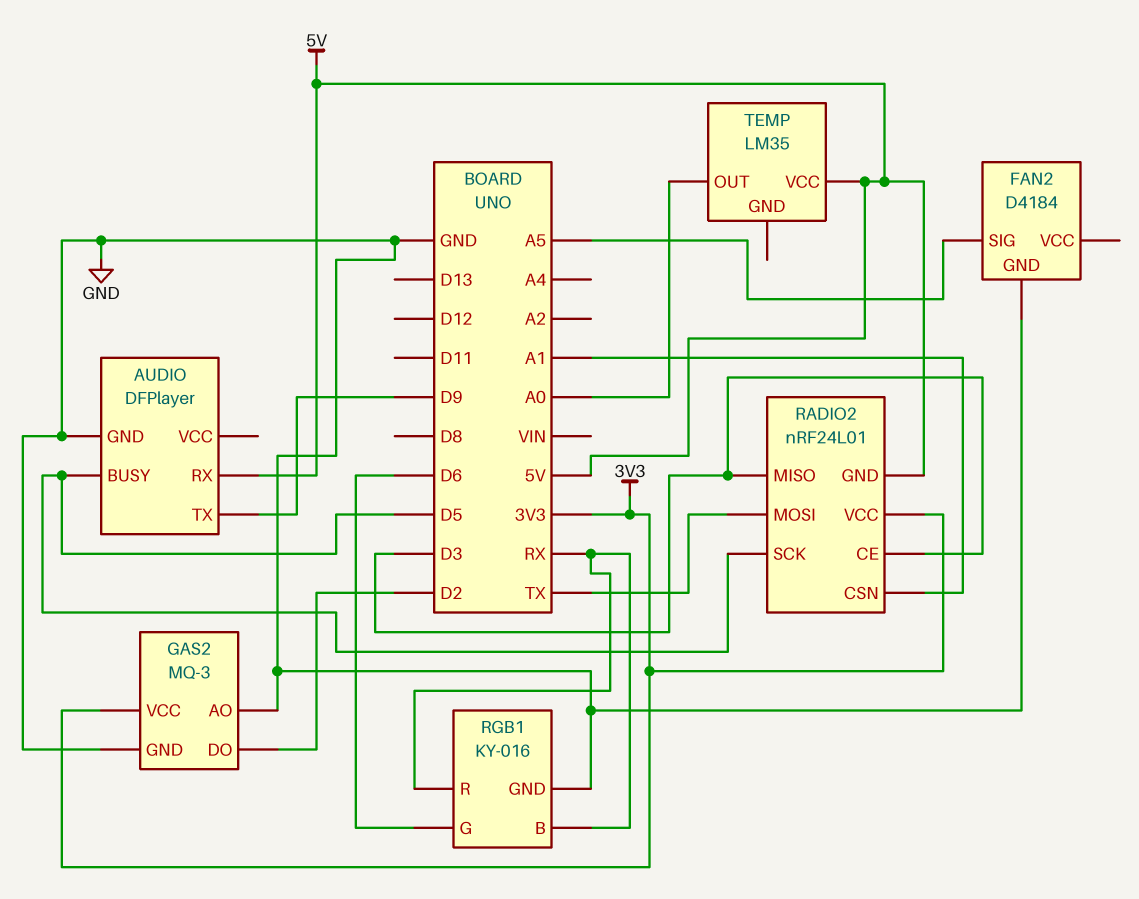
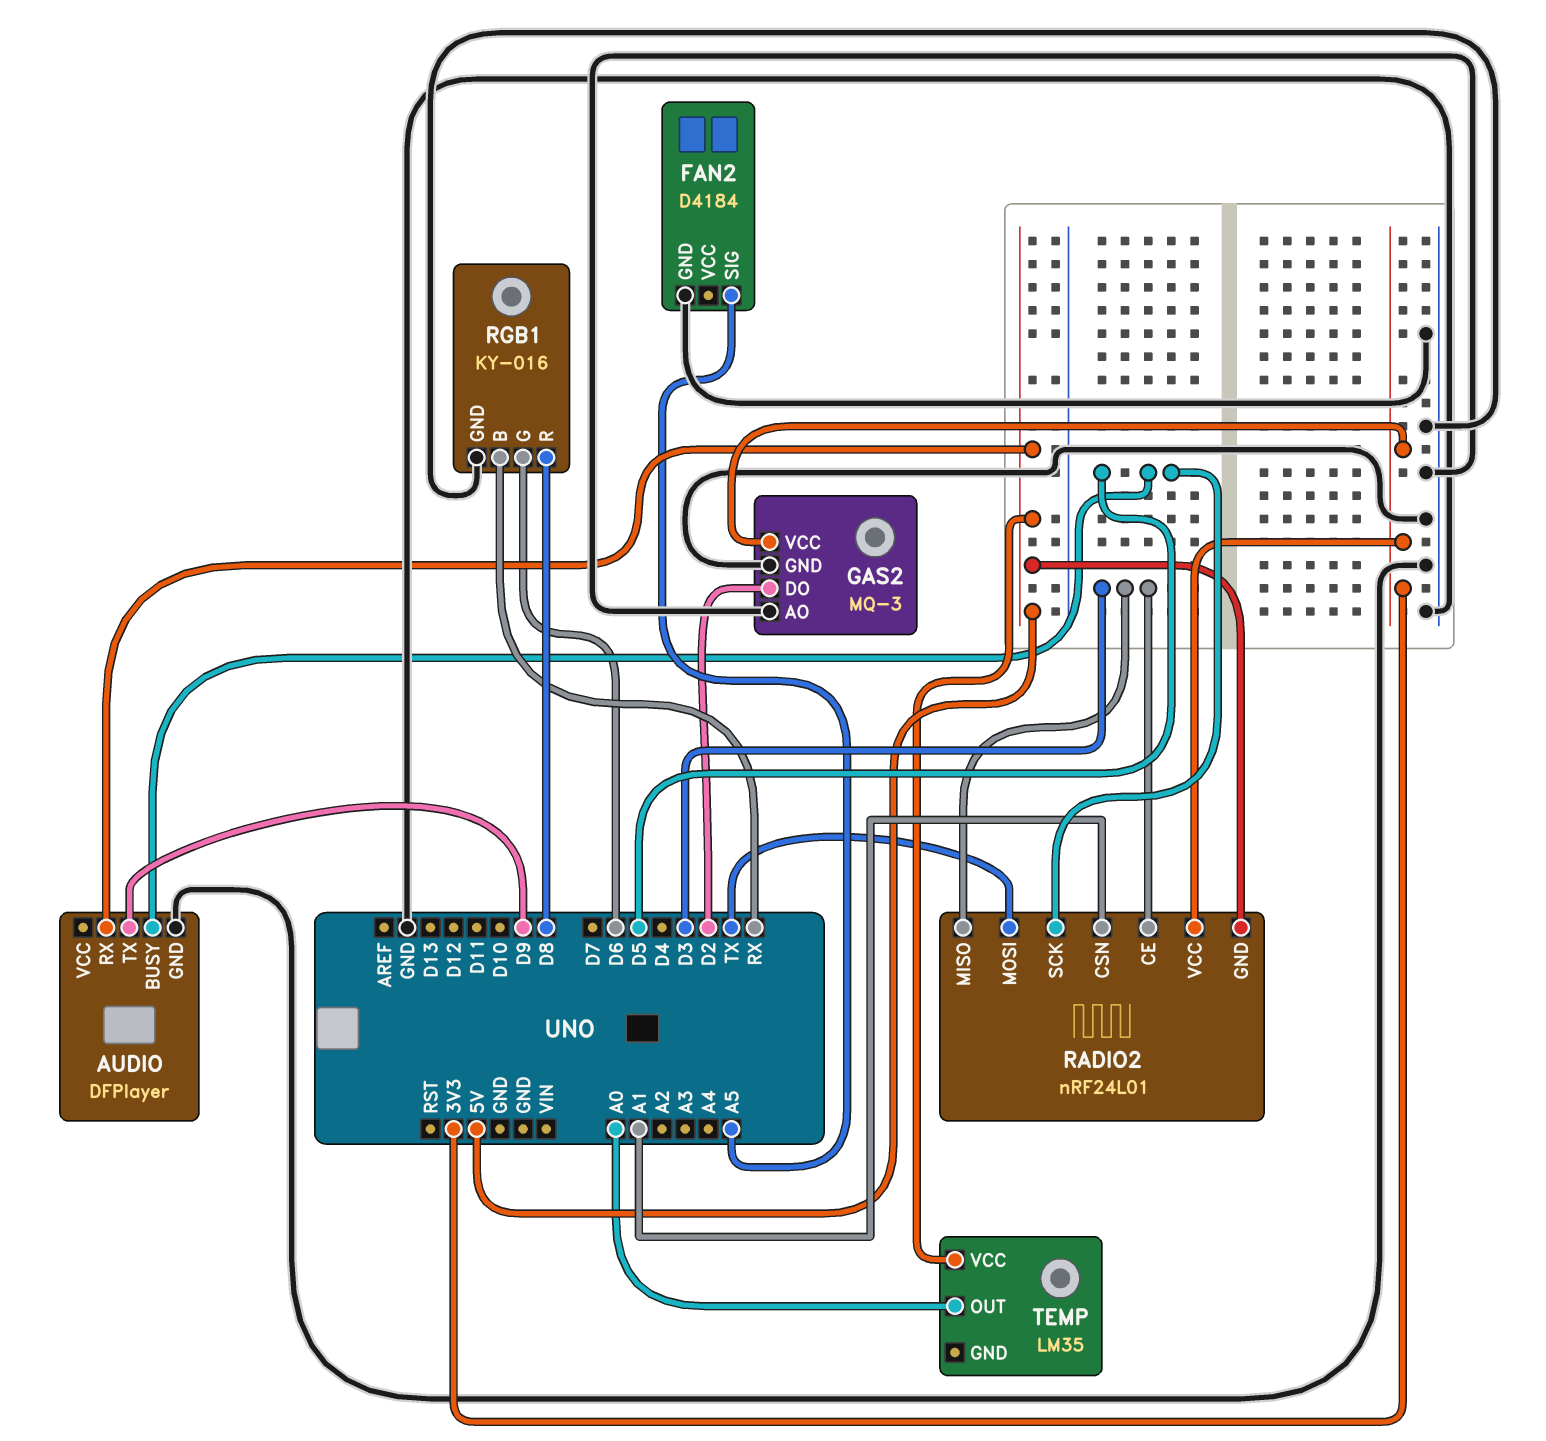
RGB1 pin R: RX -> D8

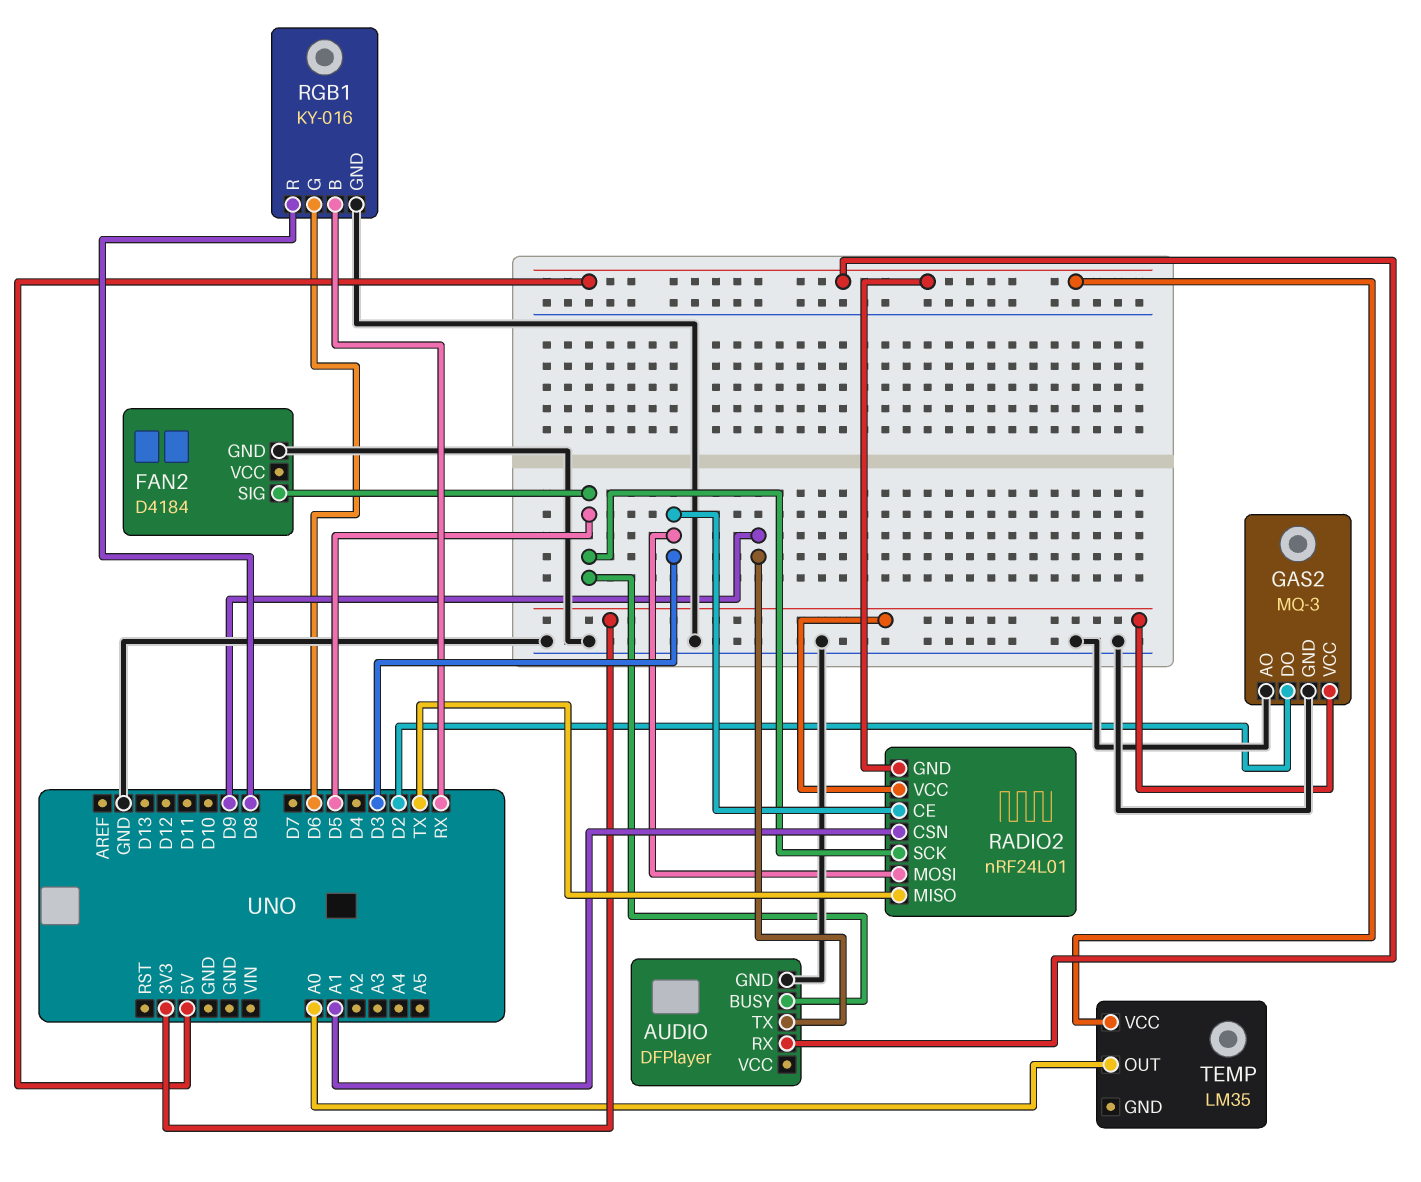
FAN2 pin SIG: A5 -> D5
RADIO2 pin MISO: D3 -> TX
RADIO2 pin MOSI: TX -> D3

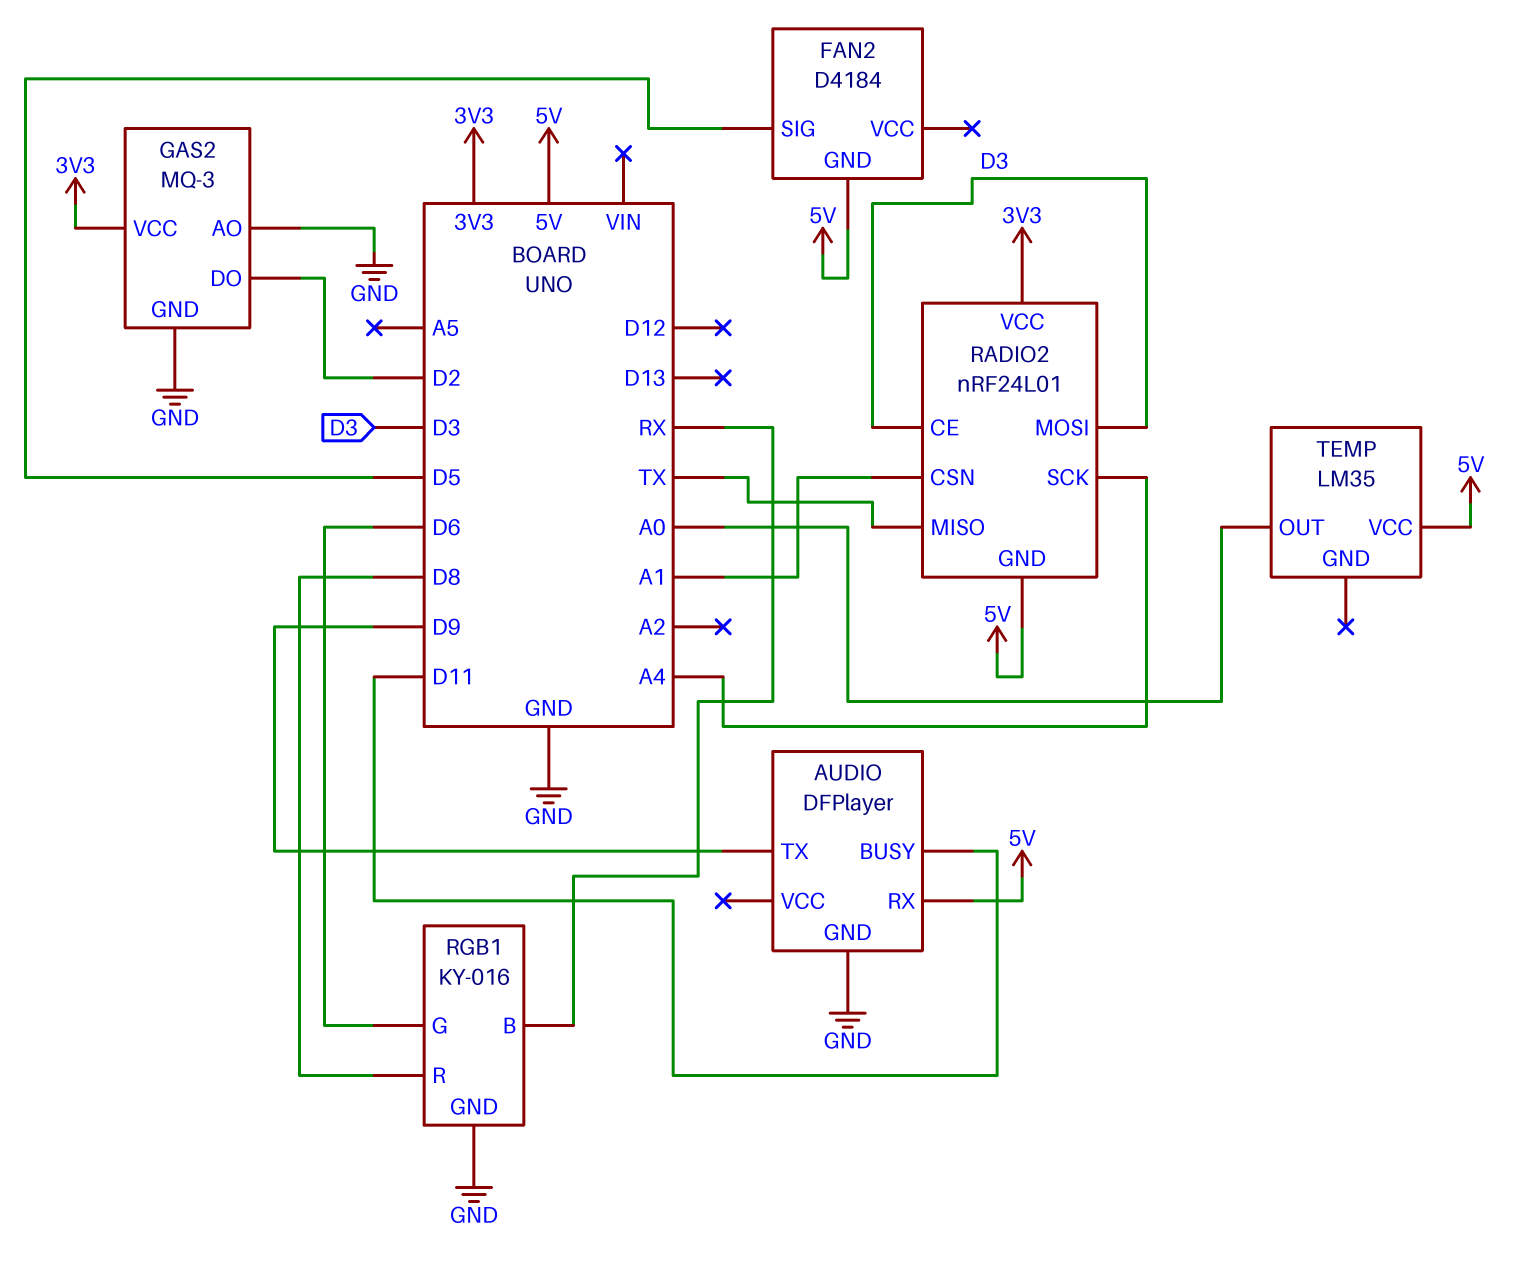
AUDIO pin BUSY: D5 -> D11
FAN2 pin GND: GND -> 5V
RADIO2 pin SCK: D5 -> A4

